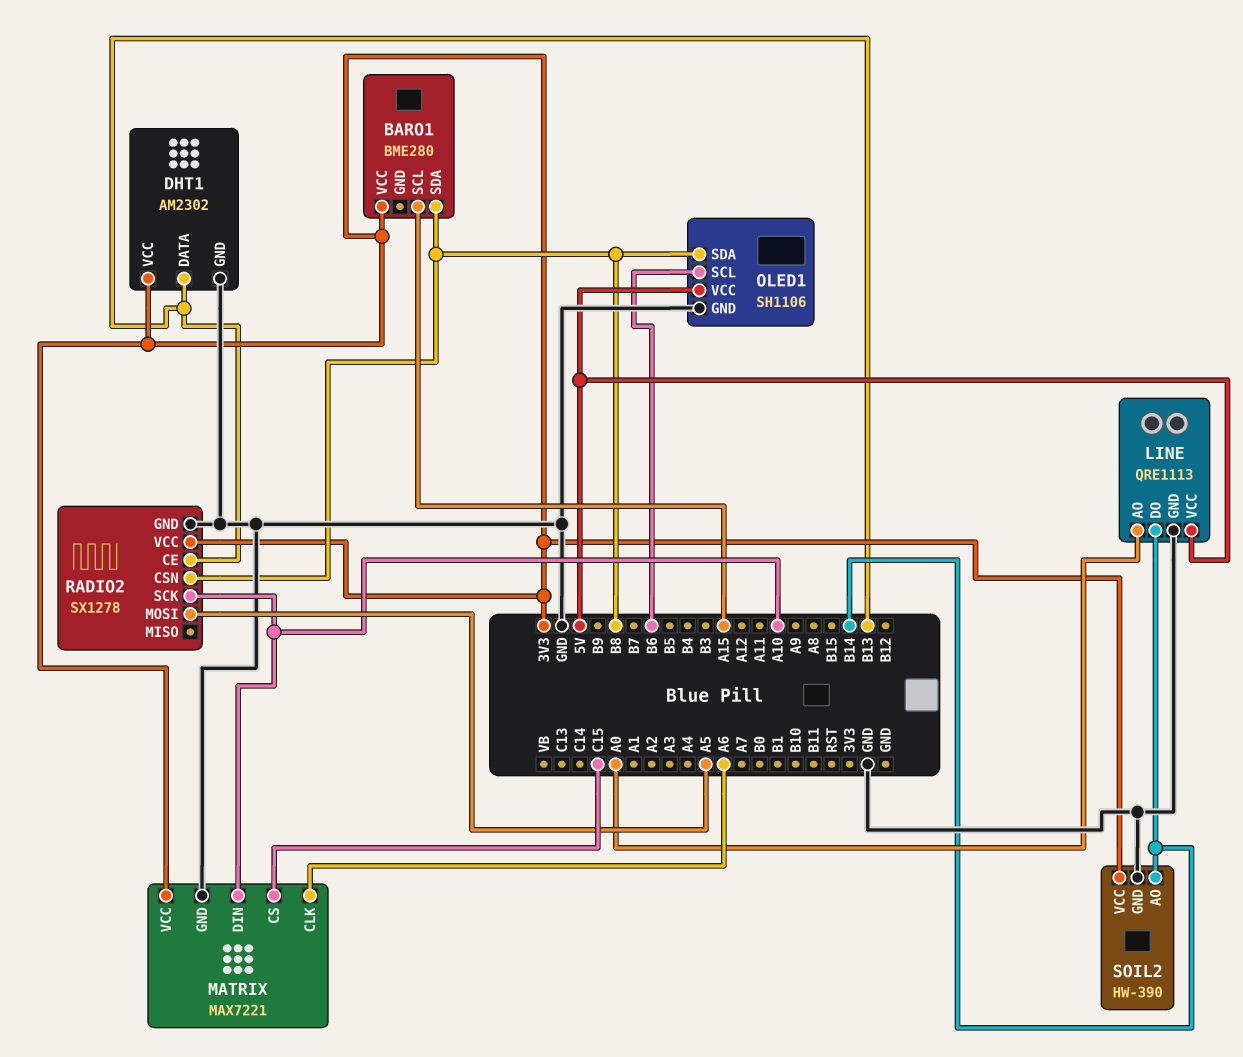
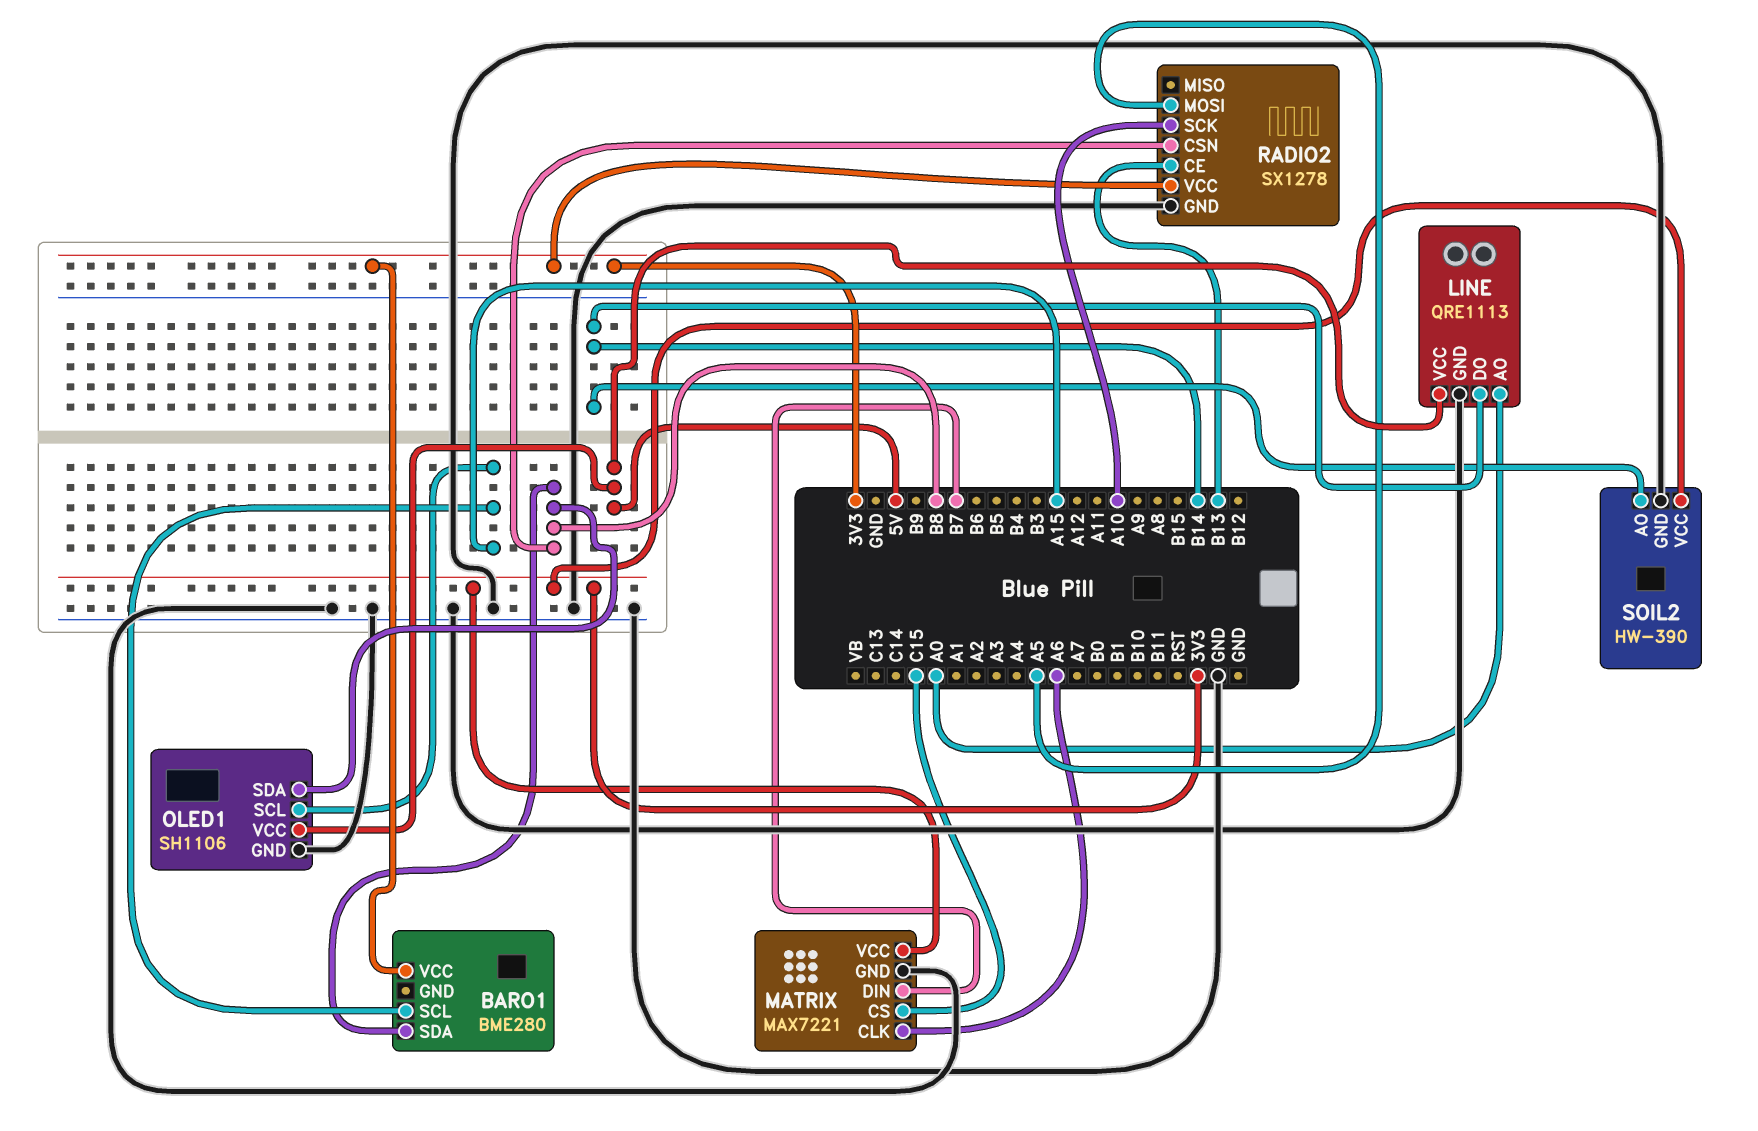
DHT1: AM2302 -> none
DHT1 pin DATA: B13 -> none
DHT1 pin GND: GND -> none
DHT1 pin VCC: 3V3 -> none
MATRIX pin DIN: A10 -> B7
OLED1 pin SCL: B6 -> A15

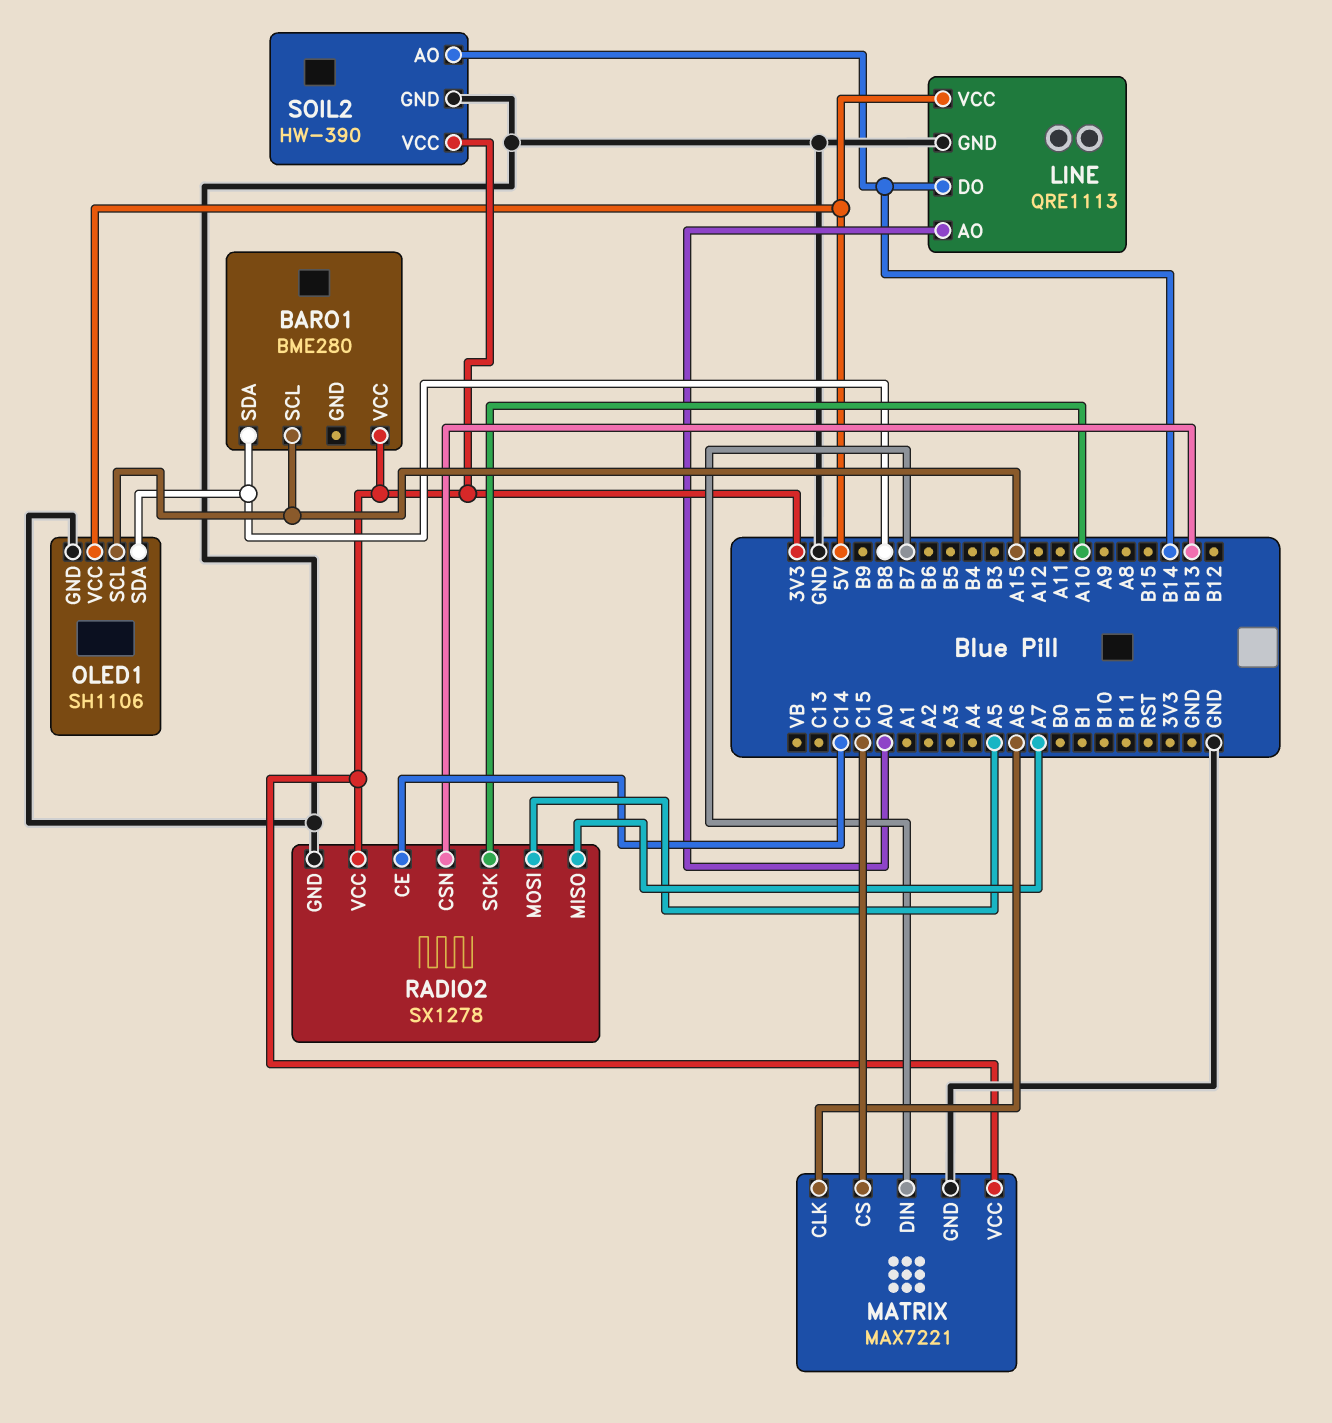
RADIO2 pin CE: B13 -> C14
RADIO2 pin CSN: B8 -> B13
RADIO2 pin MISO: none -> A7

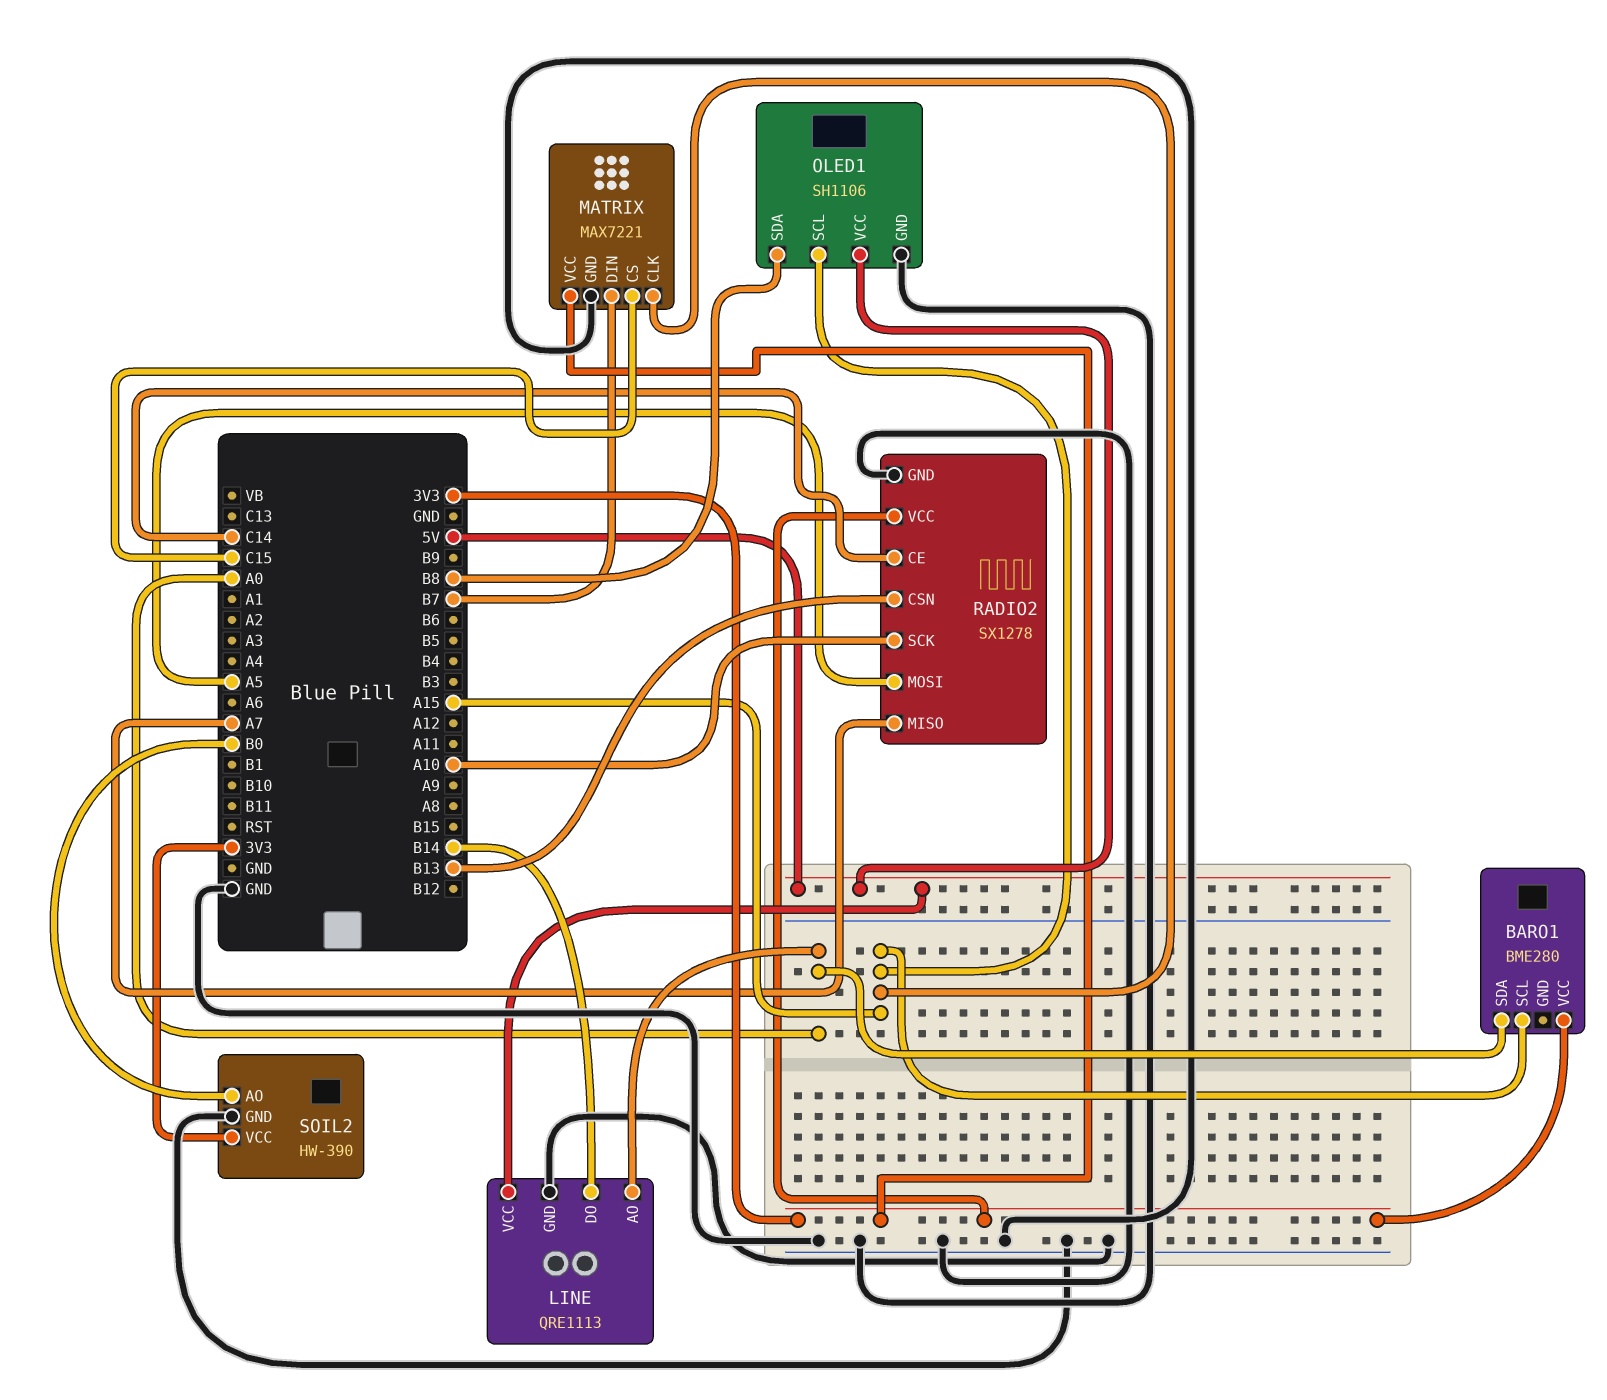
BARO1 pin SDA: B8 -> A0
MATRIX pin CLK: A6 -> A15
SOIL2 pin AO: B14 -> B0

